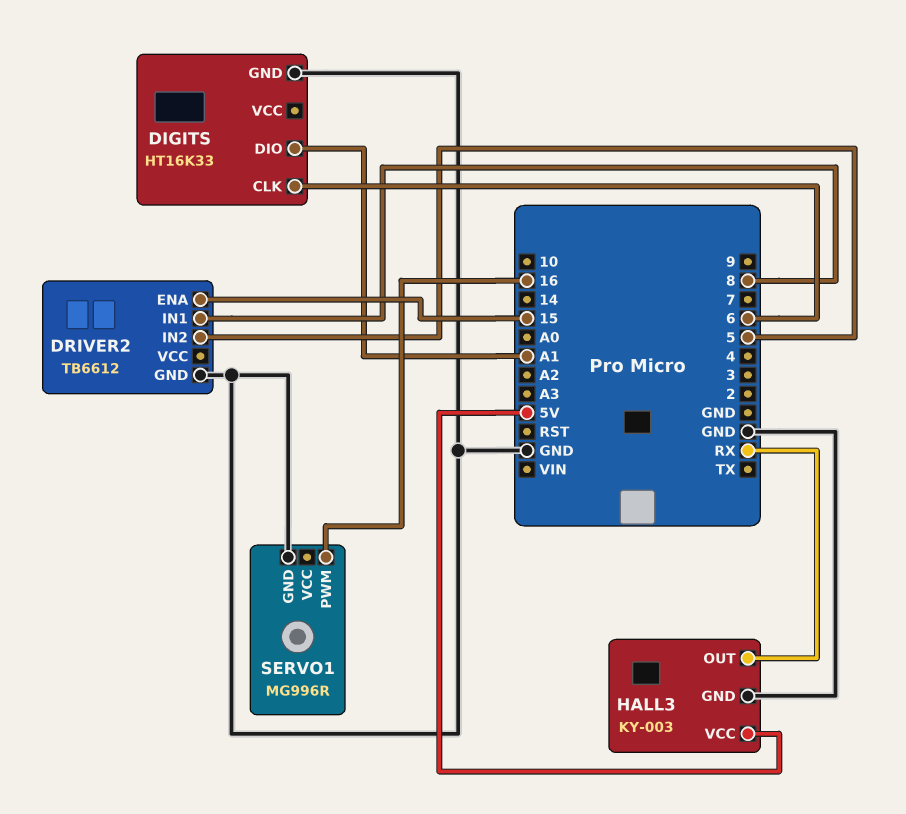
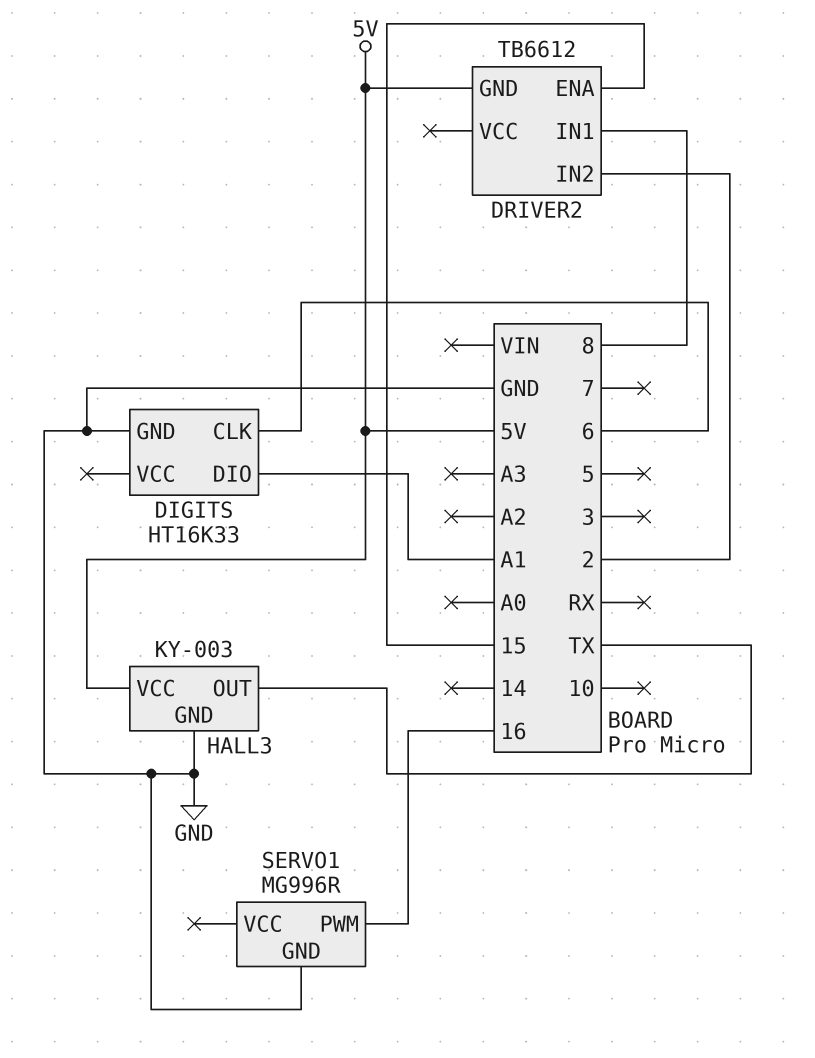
DRIVER2 pin GND: GND -> 5V
DRIVER2 pin IN2: 5 -> 2
HALL3 pin OUT: RX -> TX

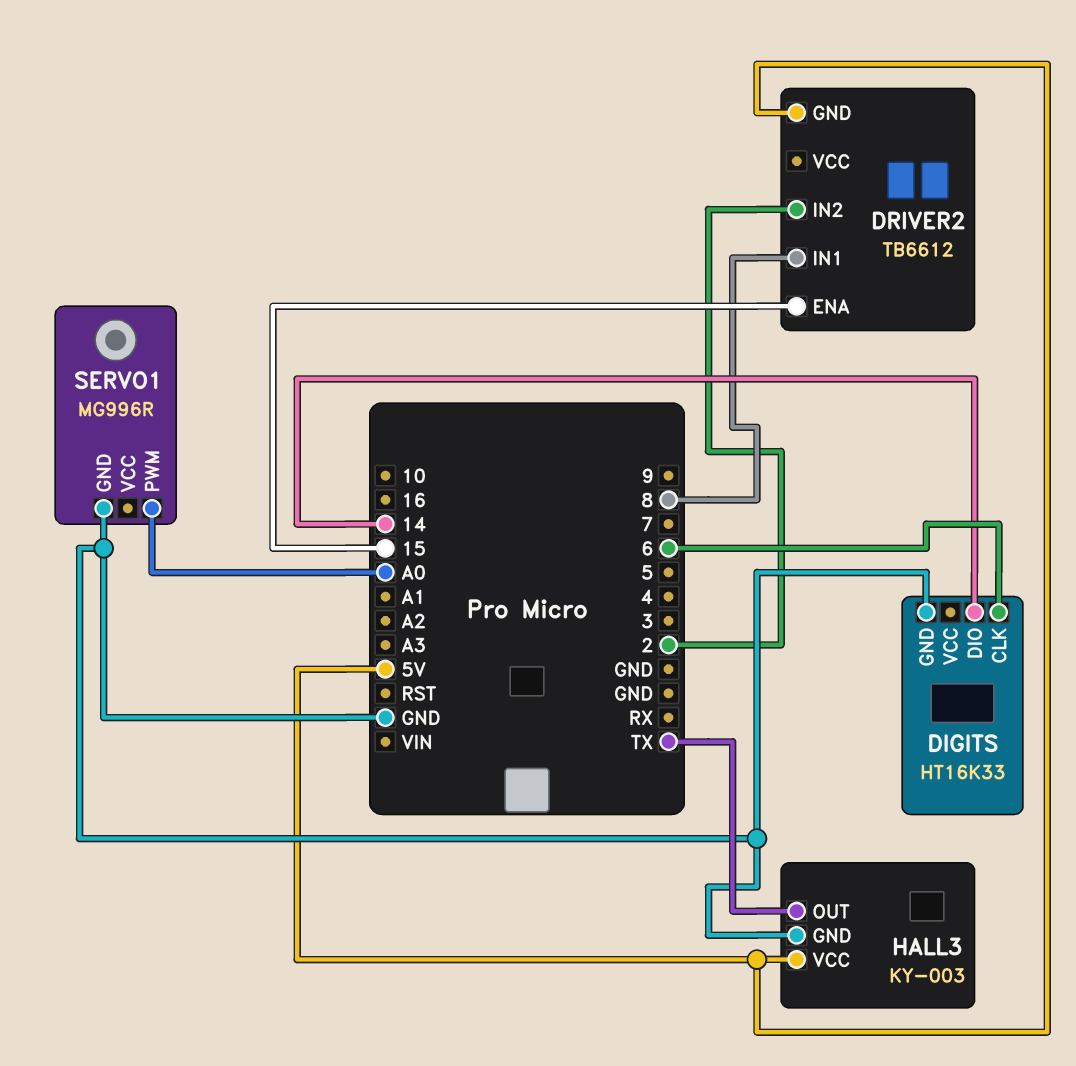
DIGITS pin DIO: A1 -> 14
SERVO1 pin PWM: 16 -> A0

